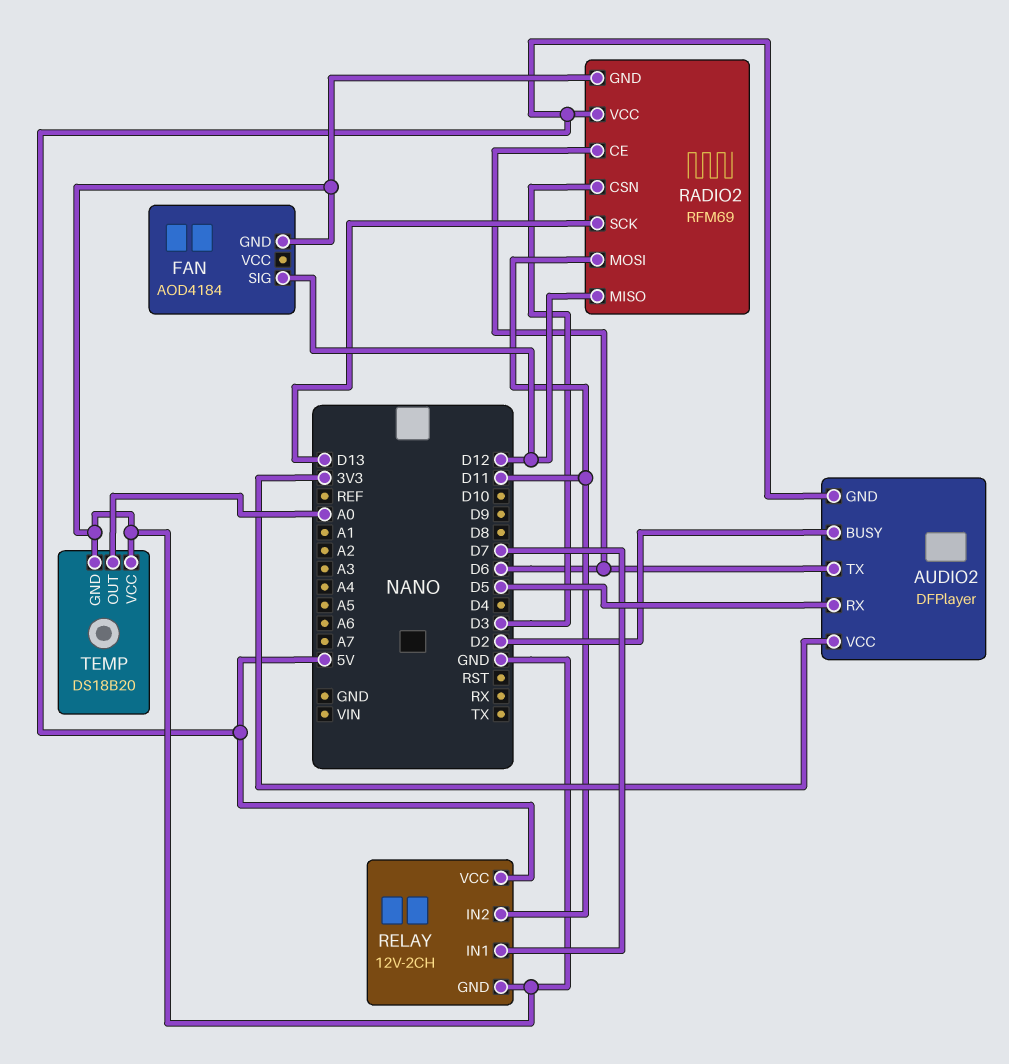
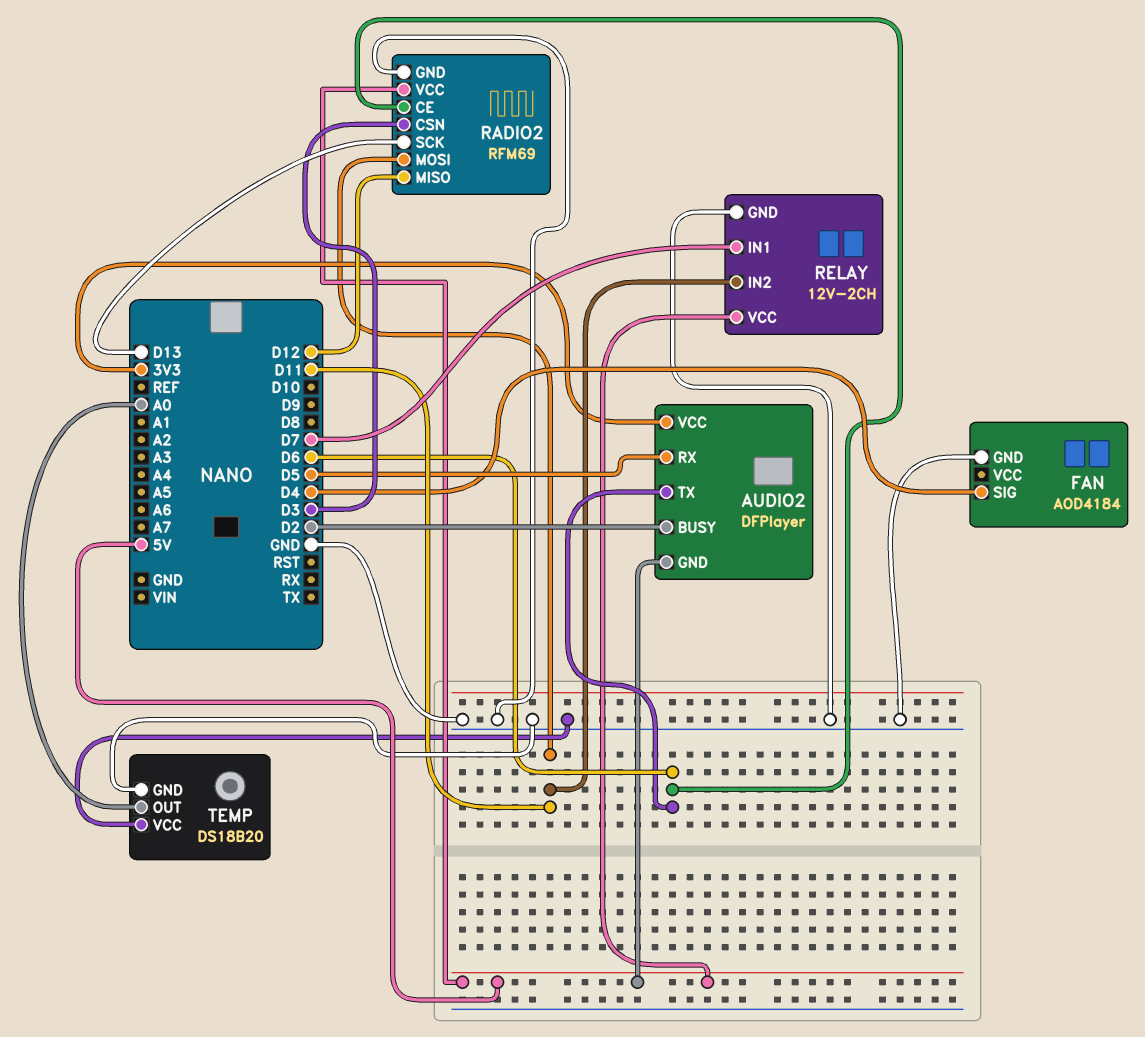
FAN pin SIG: D12 -> D4

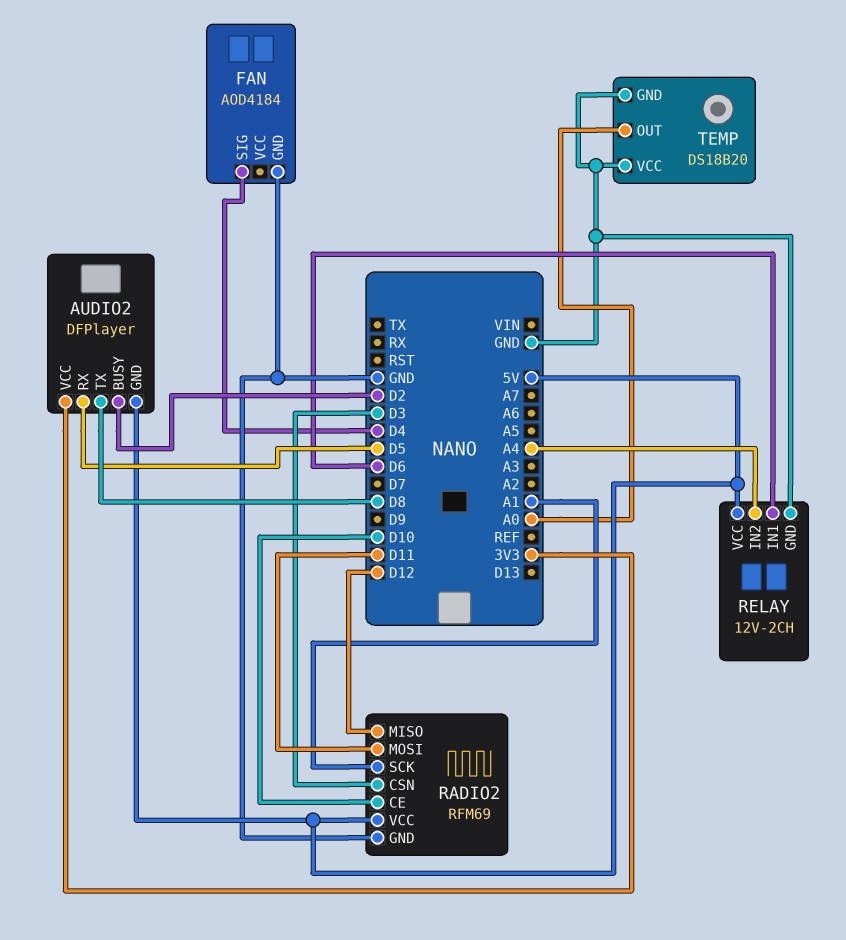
AUDIO2 pin TX: D6 -> D8
RADIO2 pin CE: D6 -> D10
RADIO2 pin SCK: D13 -> A1
RELAY pin IN1: D7 -> D6
RELAY pin IN2: D11 -> A4

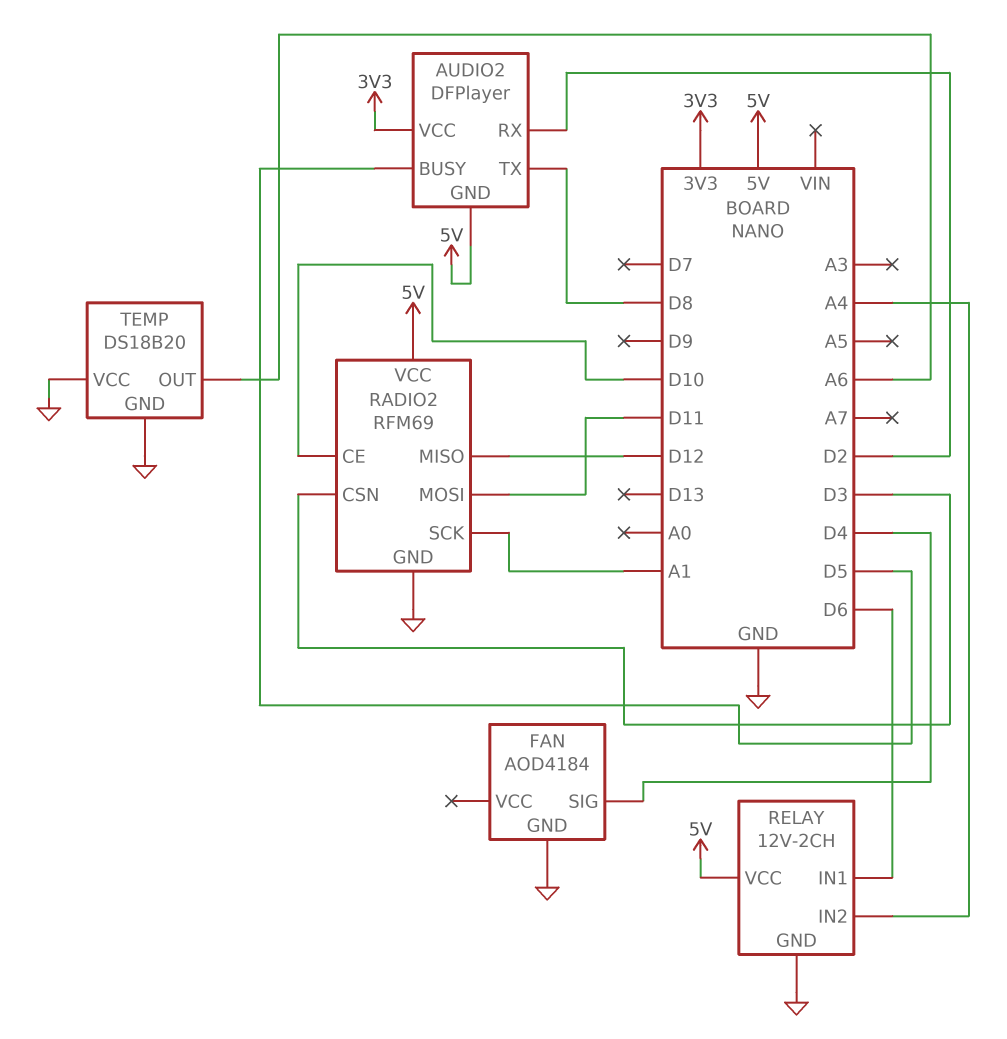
AUDIO2 pin BUSY: D2 -> D5
AUDIO2 pin RX: D5 -> D2
TEMP pin OUT: A0 -> A6

